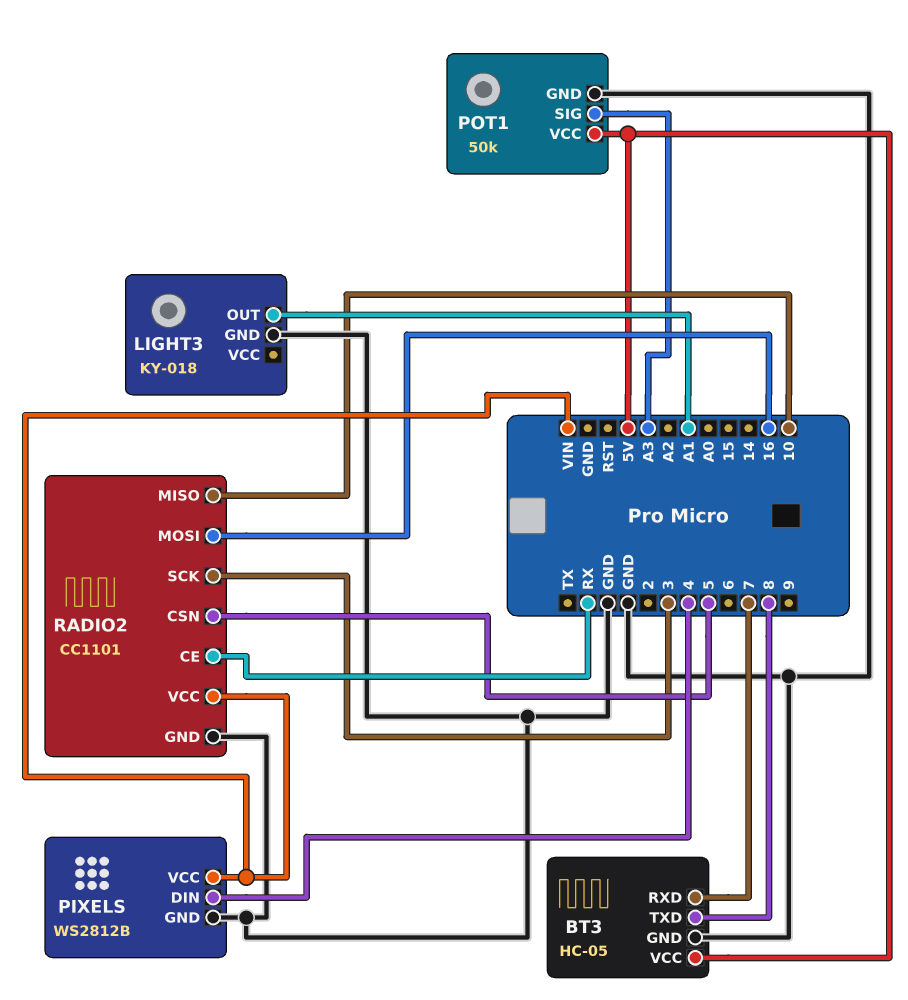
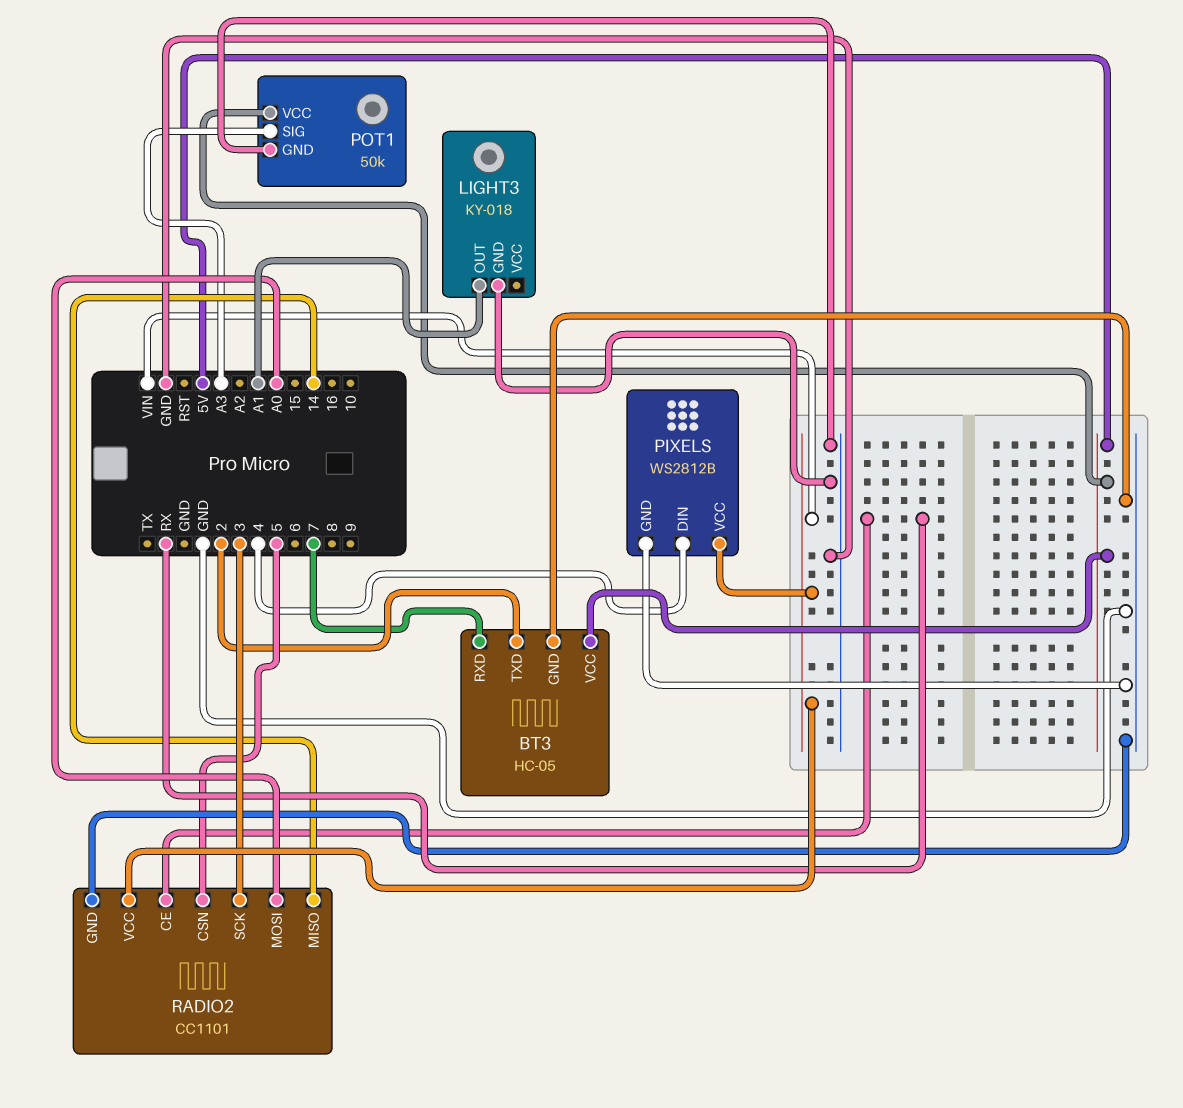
BT3 pin TXD: 8 -> 2
RADIO2 pin MISO: 10 -> 14
RADIO2 pin MOSI: 16 -> A0

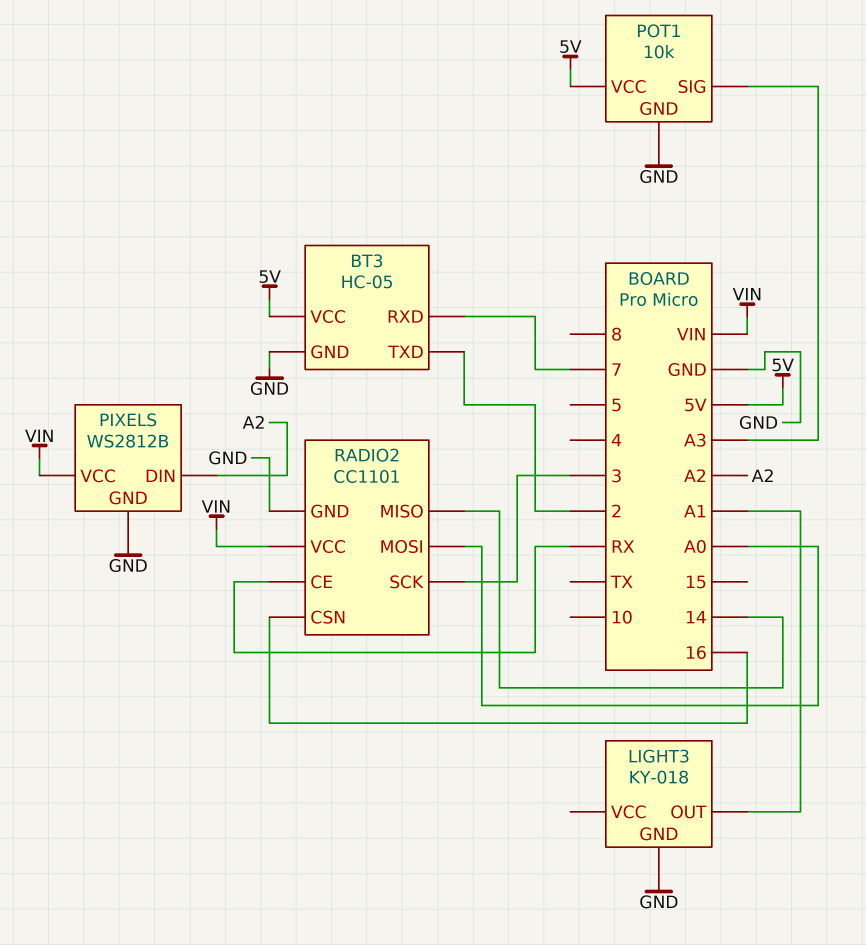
PIXELS pin DIN: 4 -> A2
POT1: 50k -> 10k
RADIO2 pin CSN: 5 -> 16

